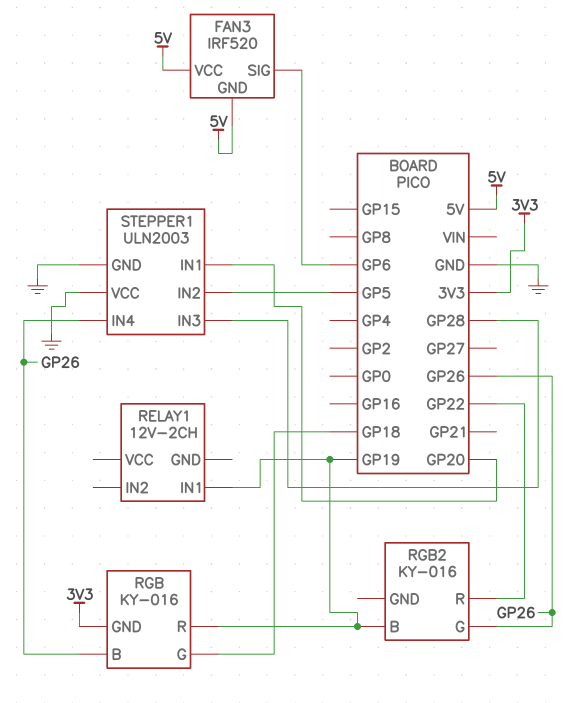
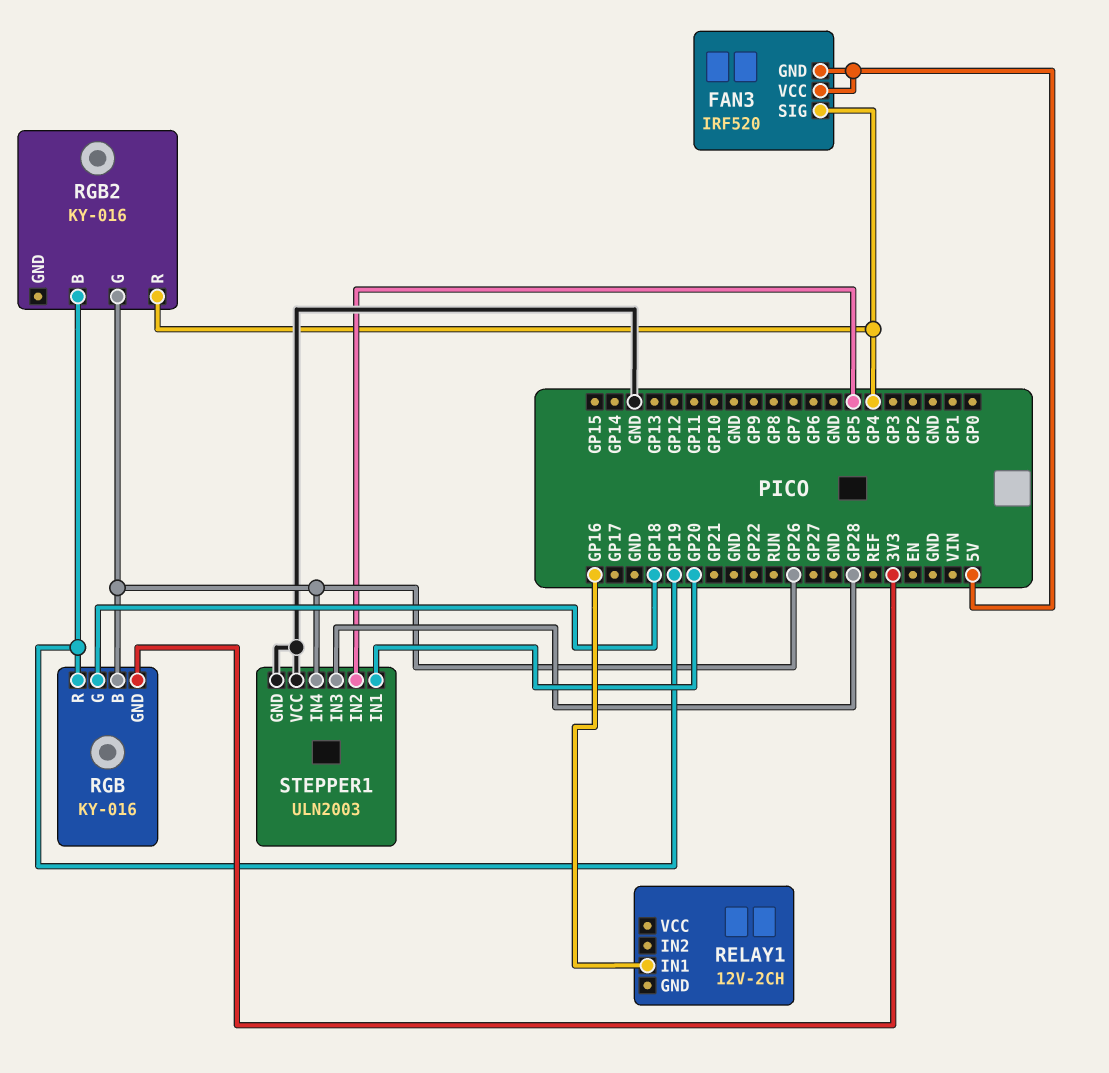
FAN3 pin SIG: GP6 -> GP4
RELAY1 pin IN1: GP19 -> GP16
RGB2 pin R: GP22 -> GP4

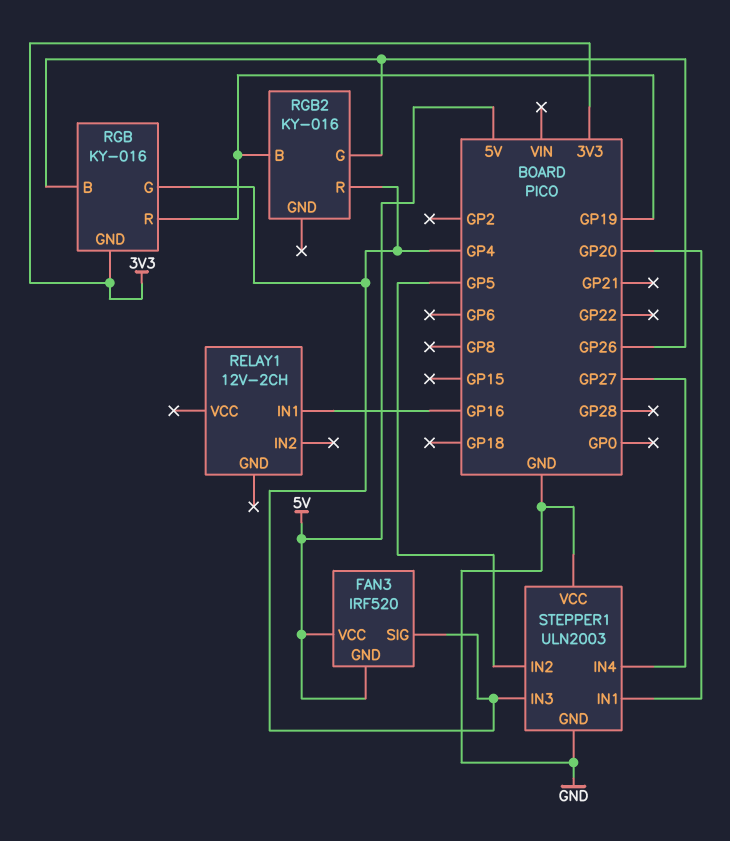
RGB pin G: GP18 -> GP4
STEPPER1 pin IN3: GP28 -> GP4
STEPPER1 pin IN4: GP26 -> GP27

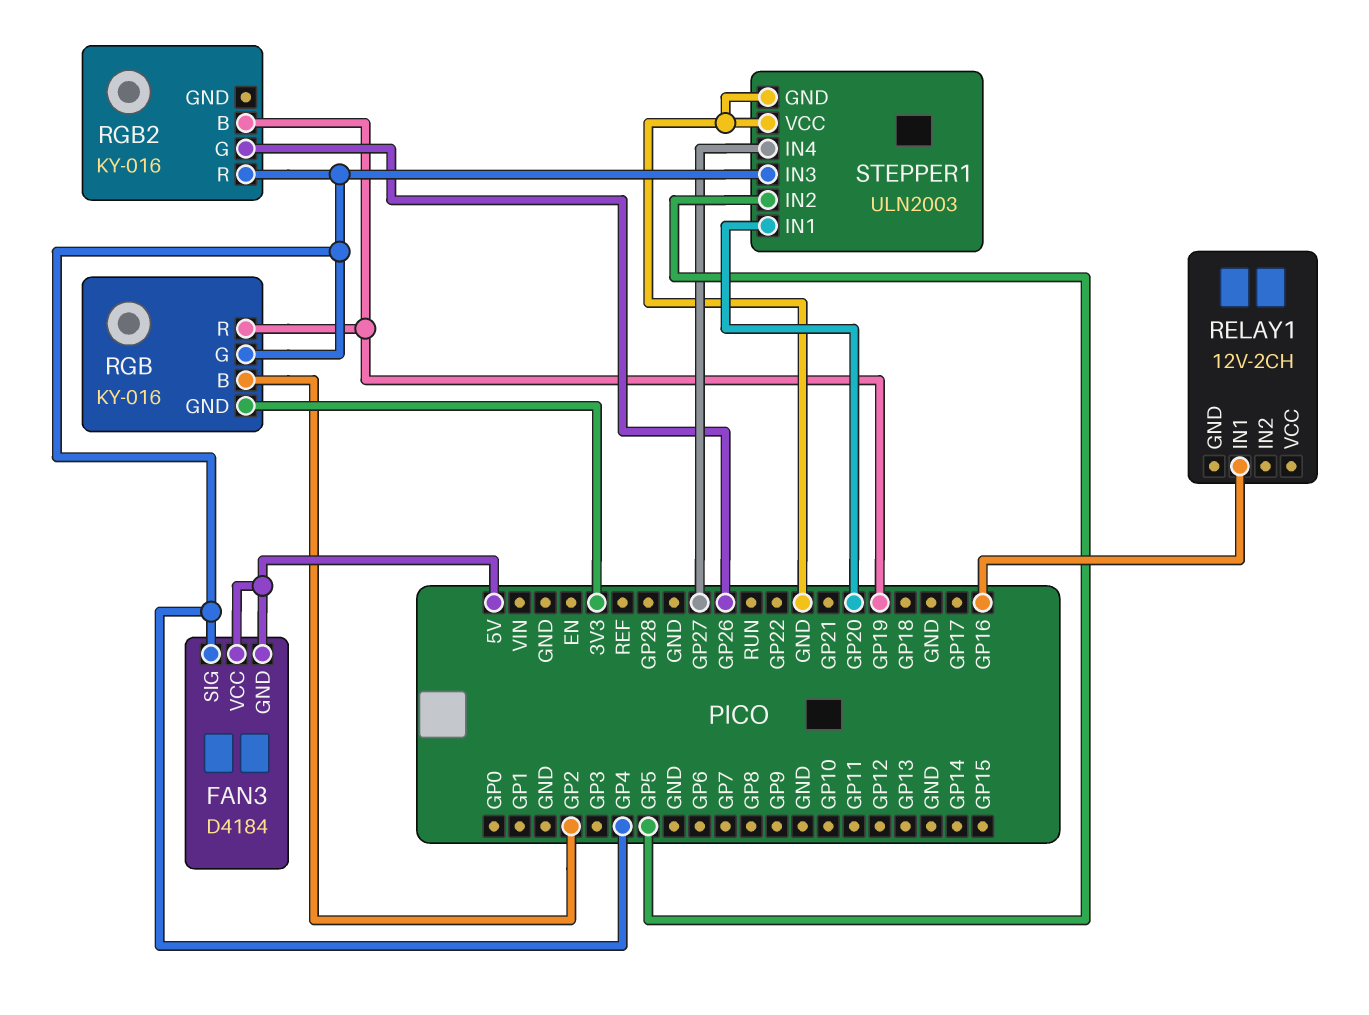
FAN3: IRF520 -> D4184
RGB pin B: GP26 -> GP2

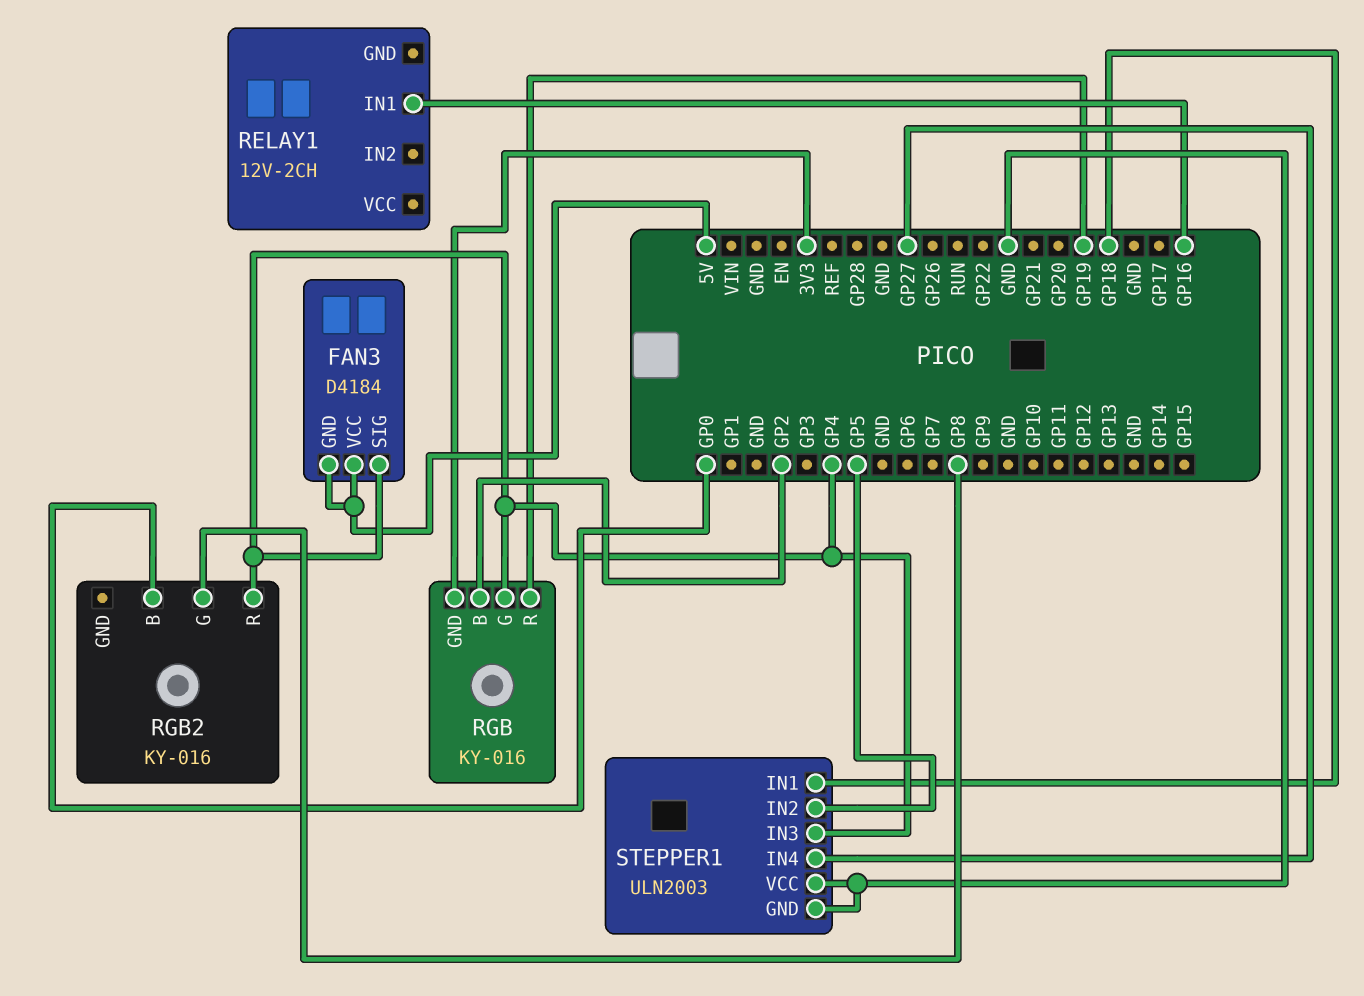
RGB2 pin B: GP19 -> GP0
RGB2 pin G: GP26 -> GP8
STEPPER1 pin IN1: GP20 -> GP18

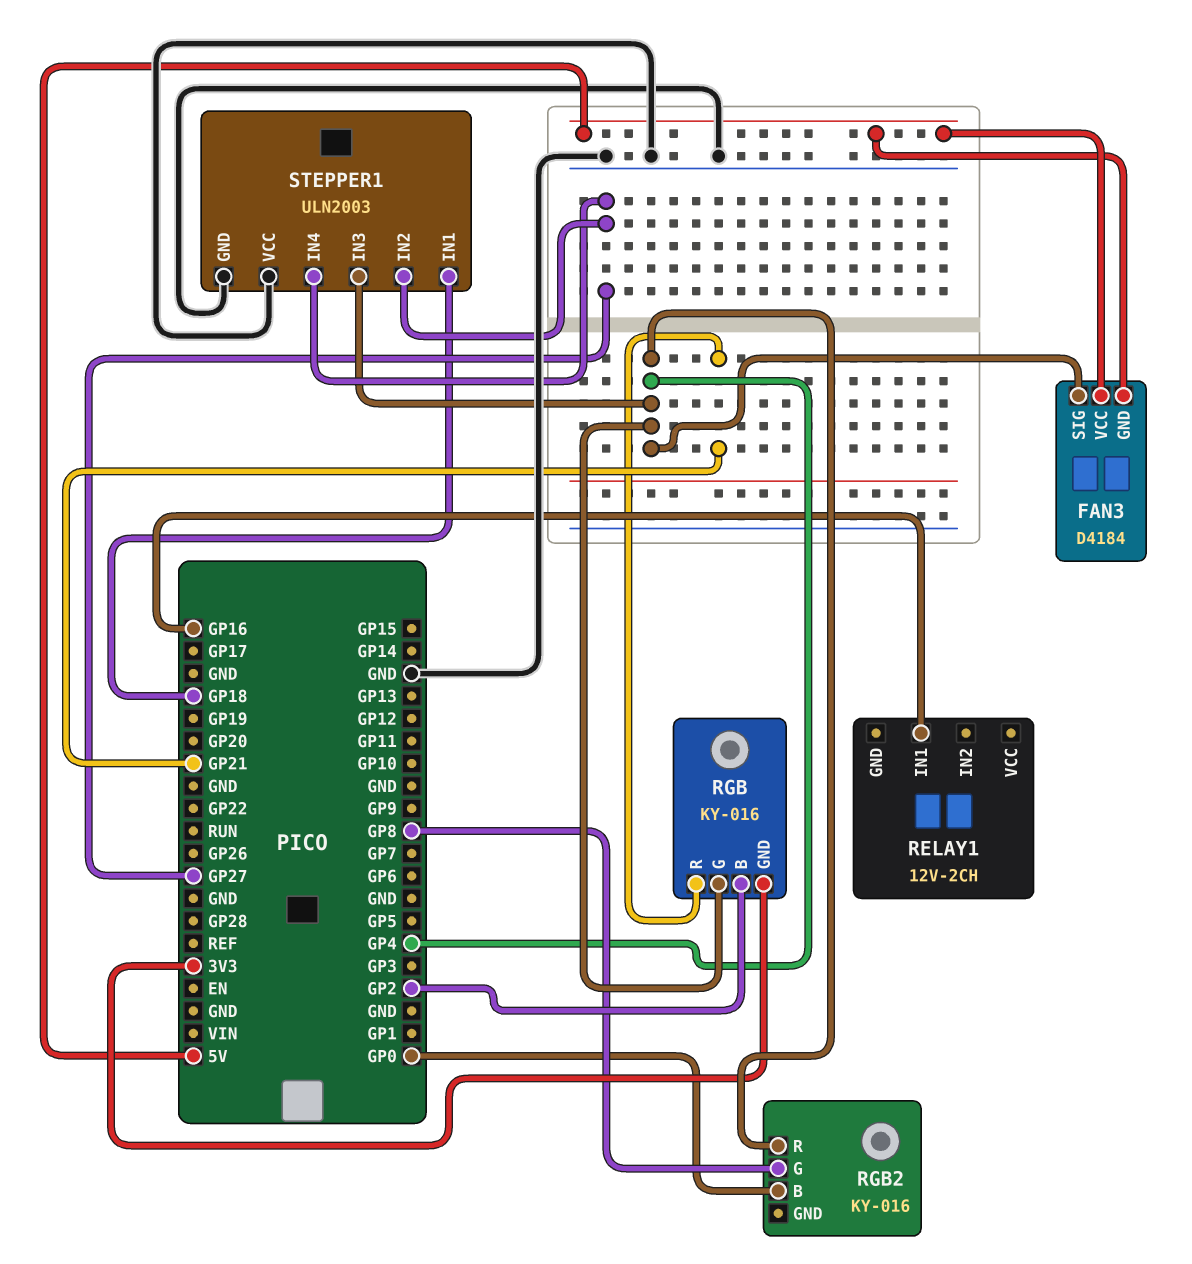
RGB pin R: GP19 -> GP21
STEPPER1 pin IN2: GP5 -> GP27

